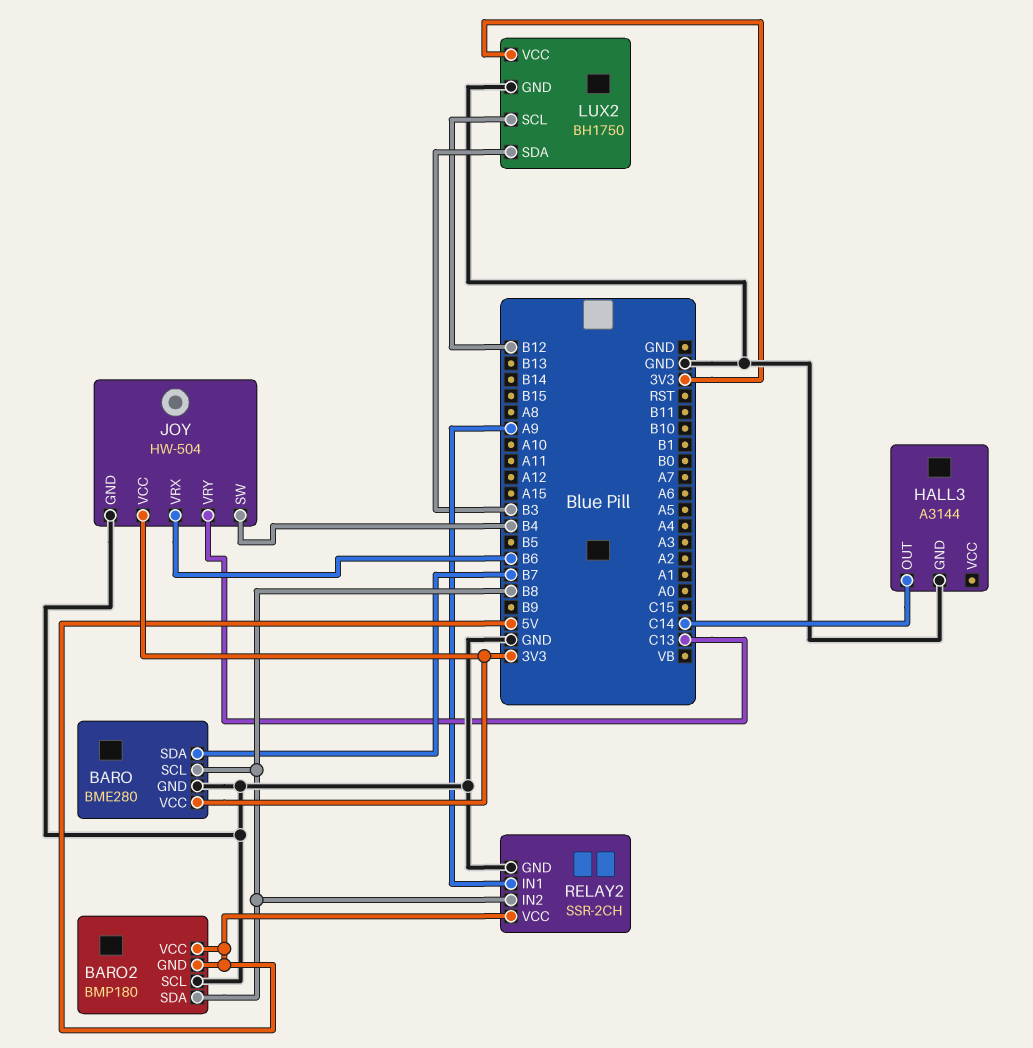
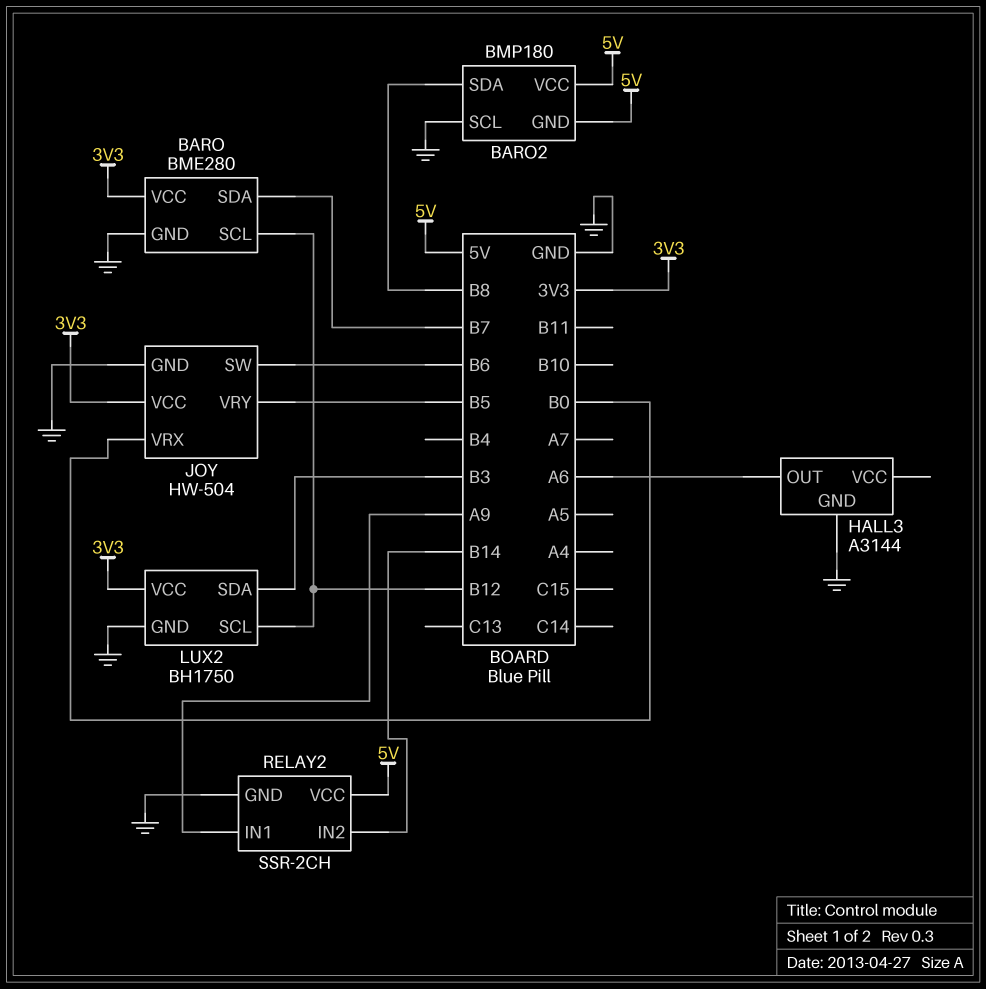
BARO pin SCL: B8 -> B12
HALL3 pin OUT: C14 -> A6
JOY pin SW: B4 -> B6
JOY pin VRX: B6 -> B0
JOY pin VRY: C13 -> B5
RELAY2 pin IN2: B8 -> B14

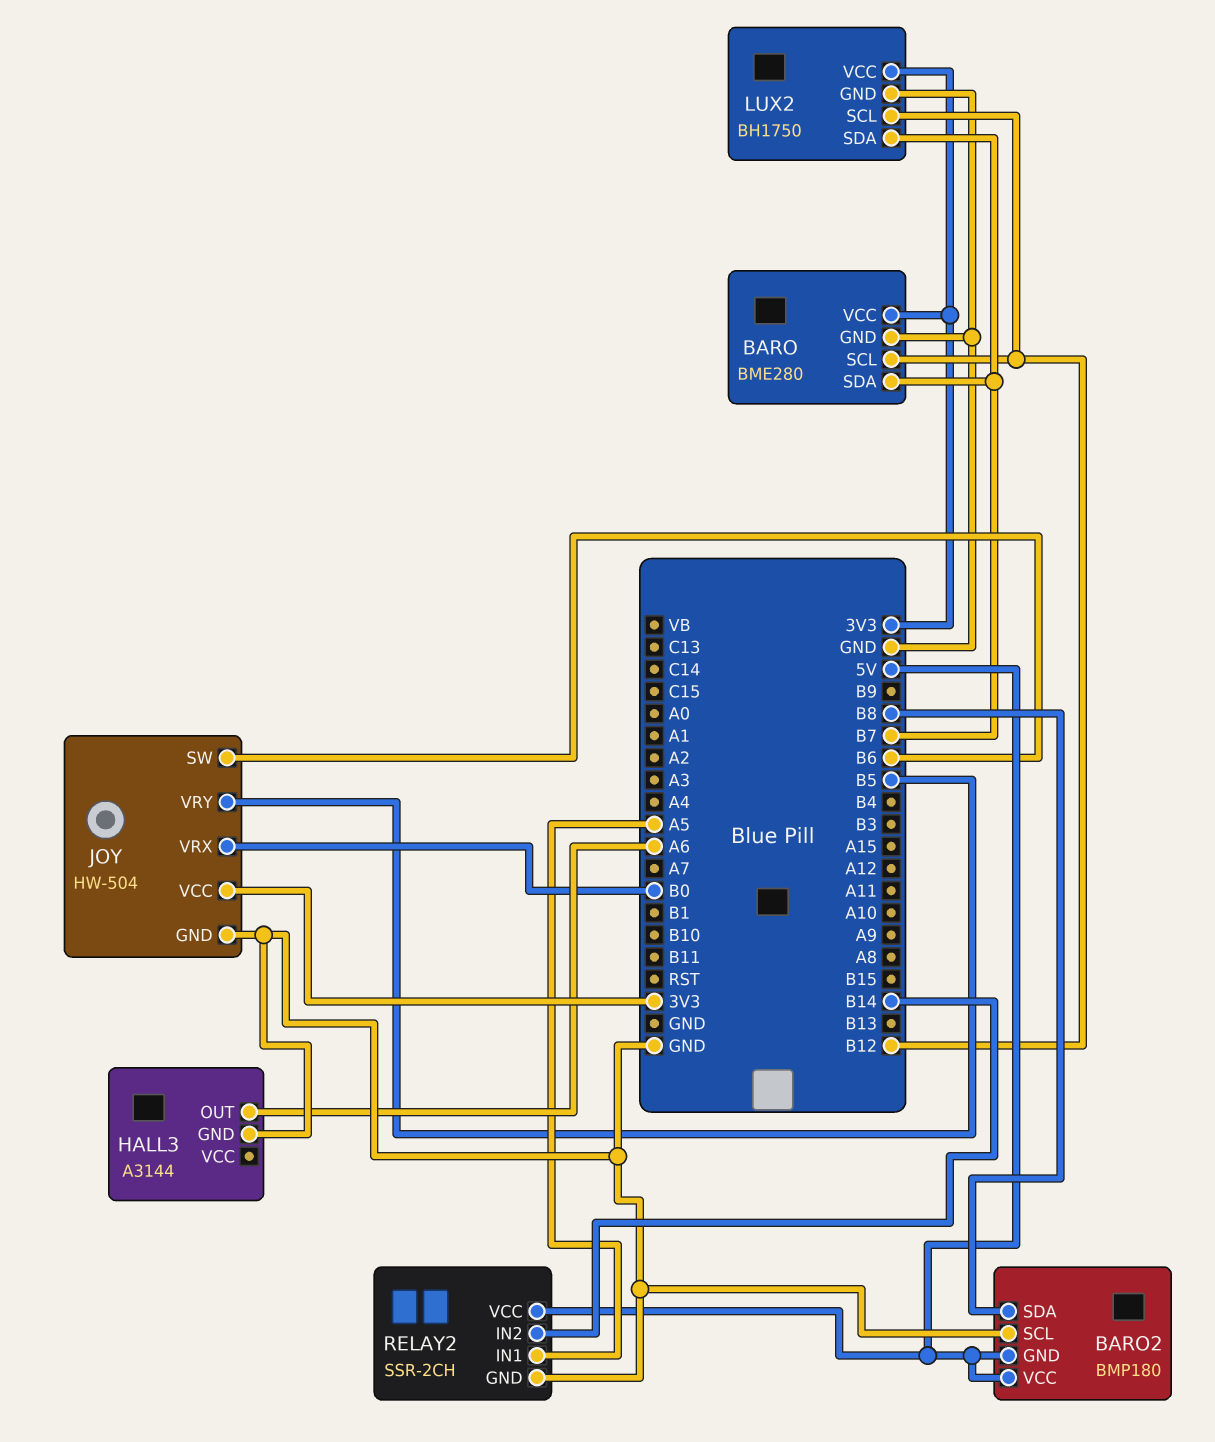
LUX2 pin SDA: B3 -> B7
RELAY2 pin IN1: A9 -> A5

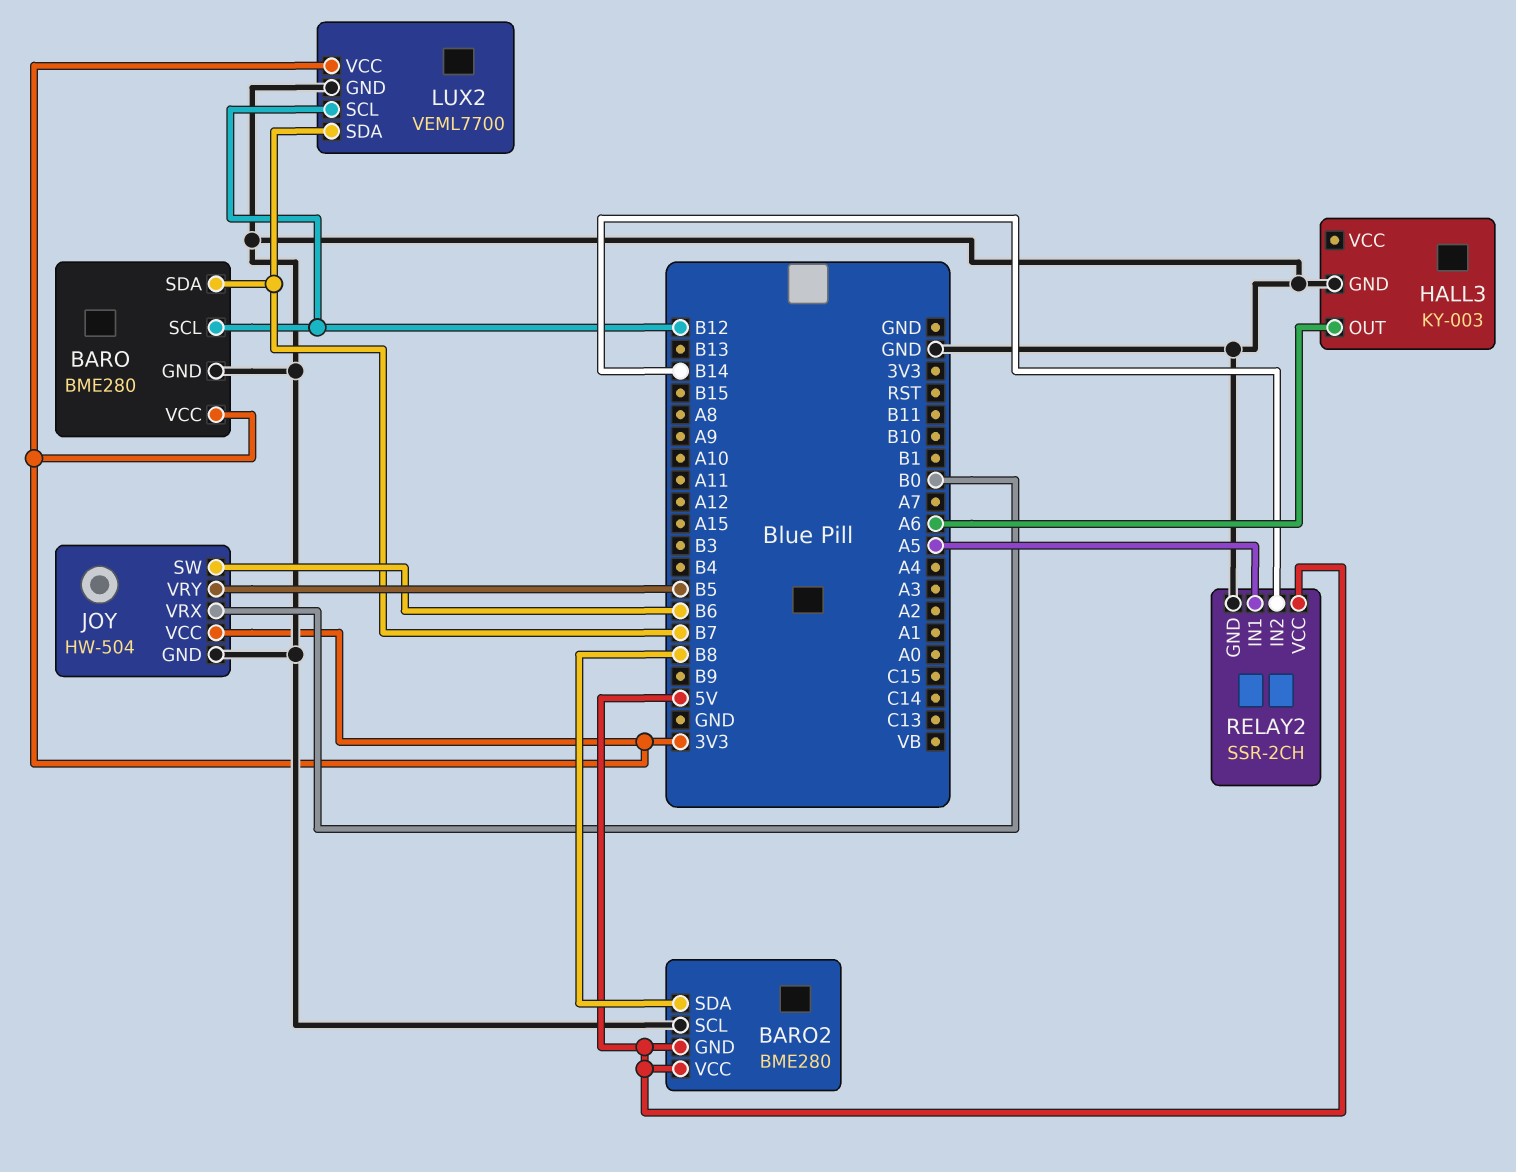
BARO2: BMP180 -> BME280
HALL3: A3144 -> KY-003
LUX2: BH1750 -> VEML7700

